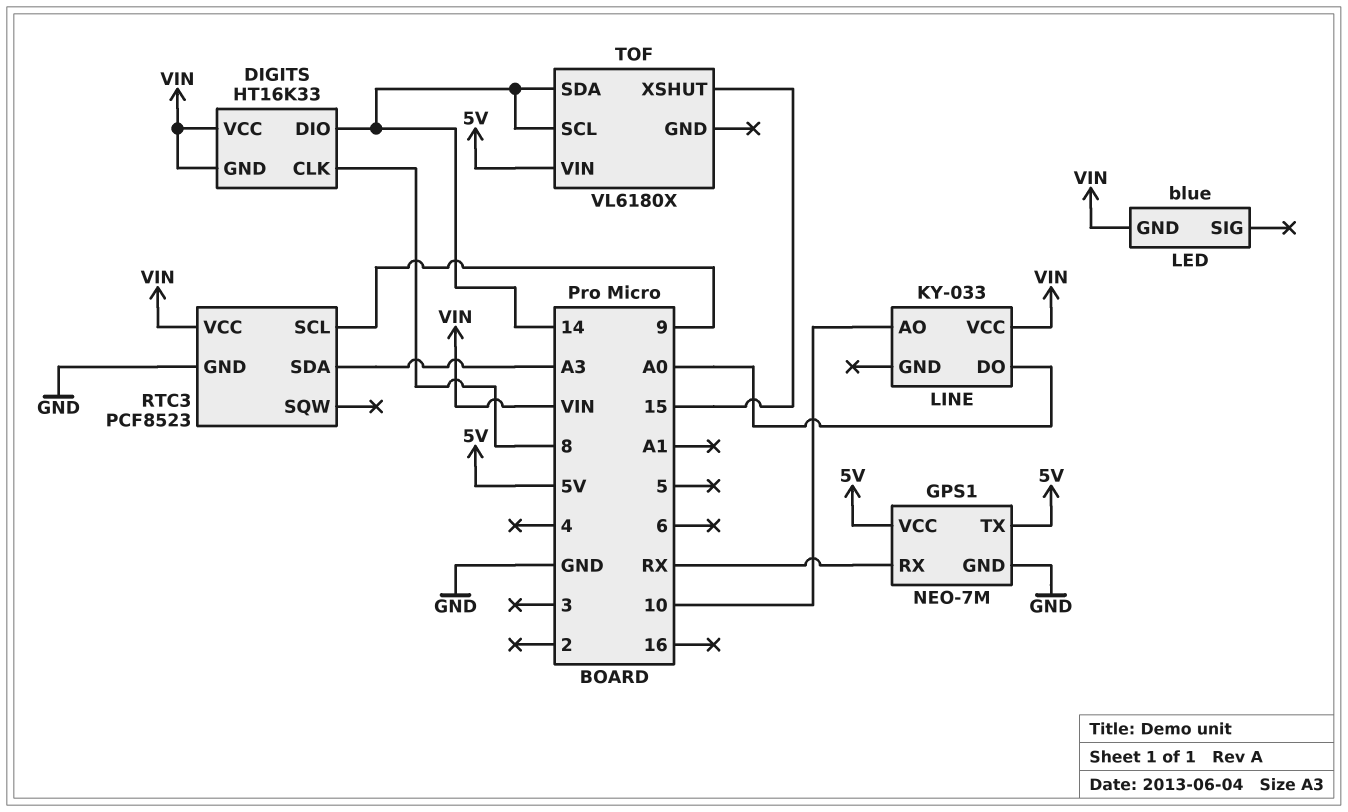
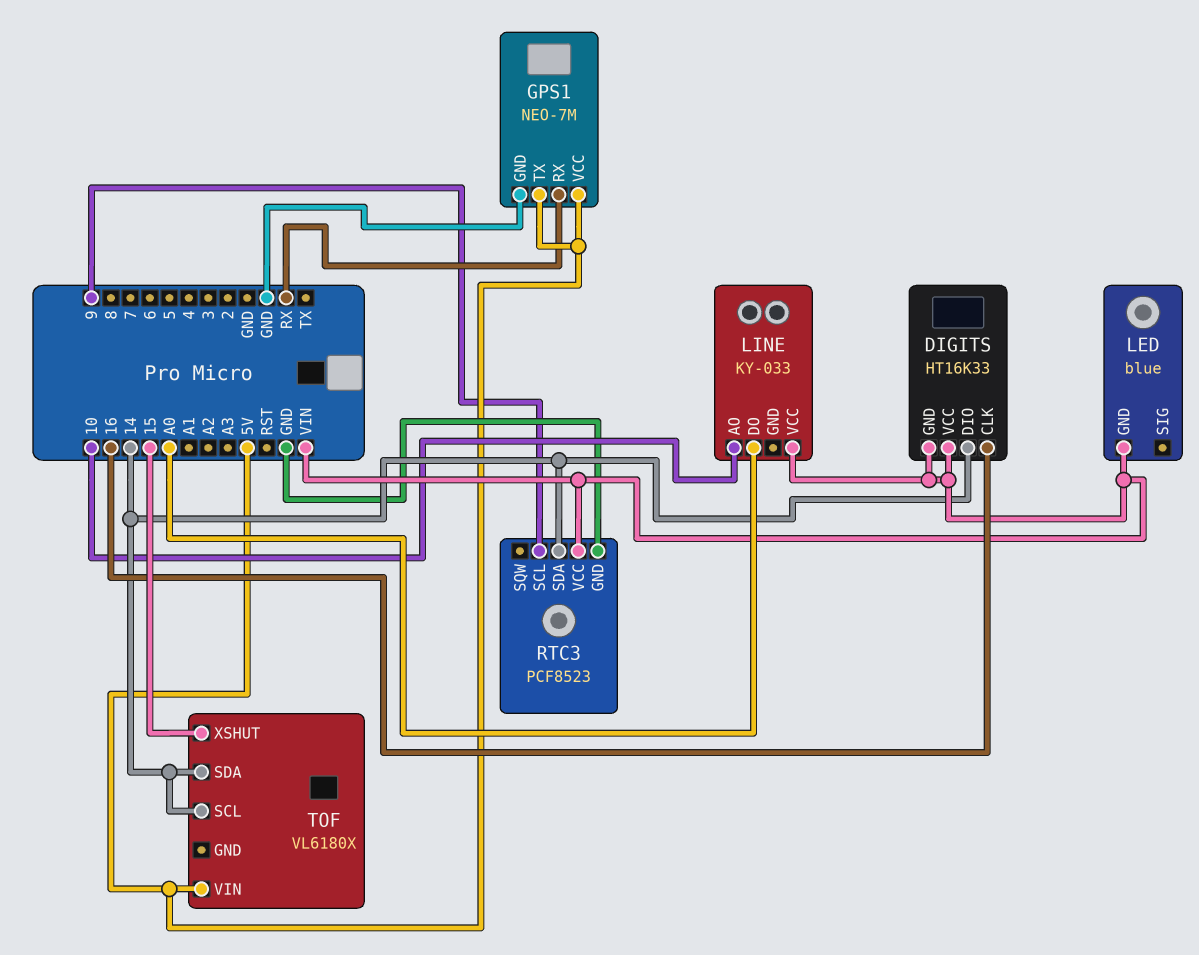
DIGITS pin CLK: 8 -> 16
RTC3 pin SDA: A3 -> 14

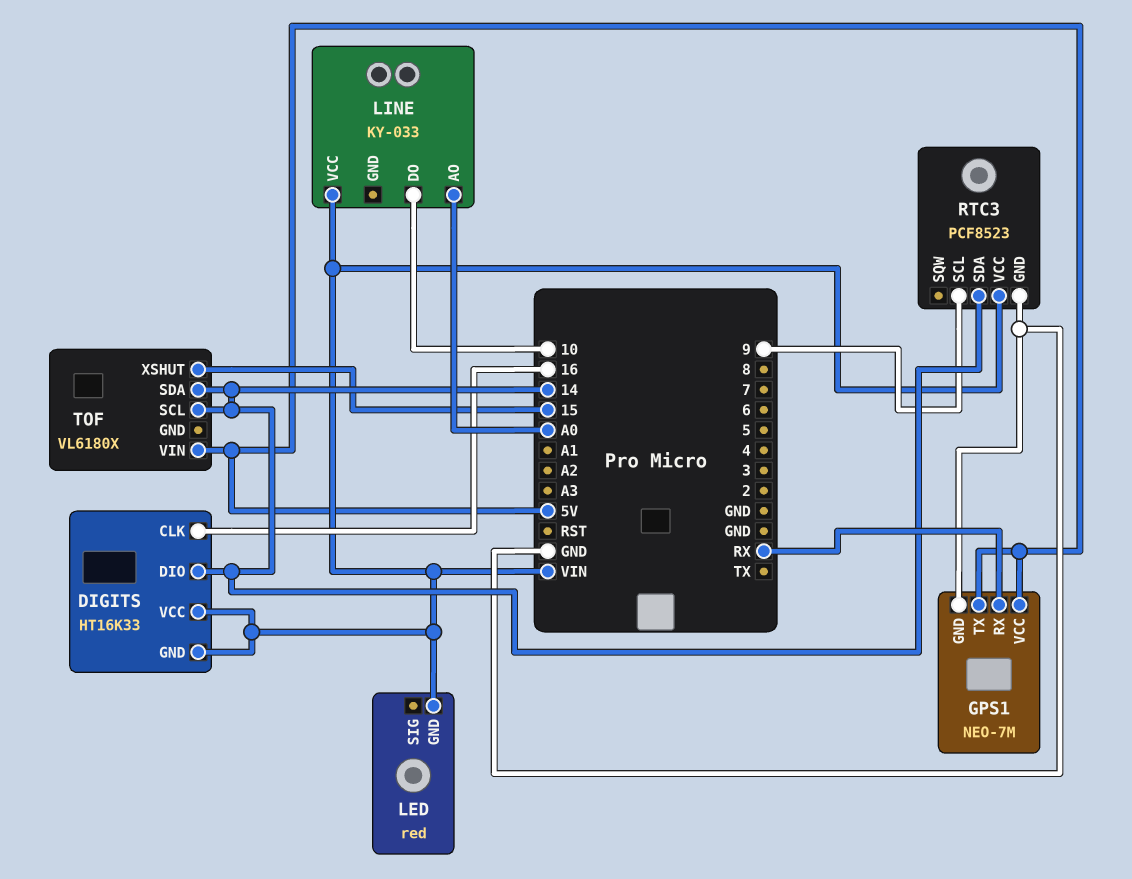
LED: blue -> red
LINE pin AO: 10 -> A0
LINE pin DO: A0 -> 10

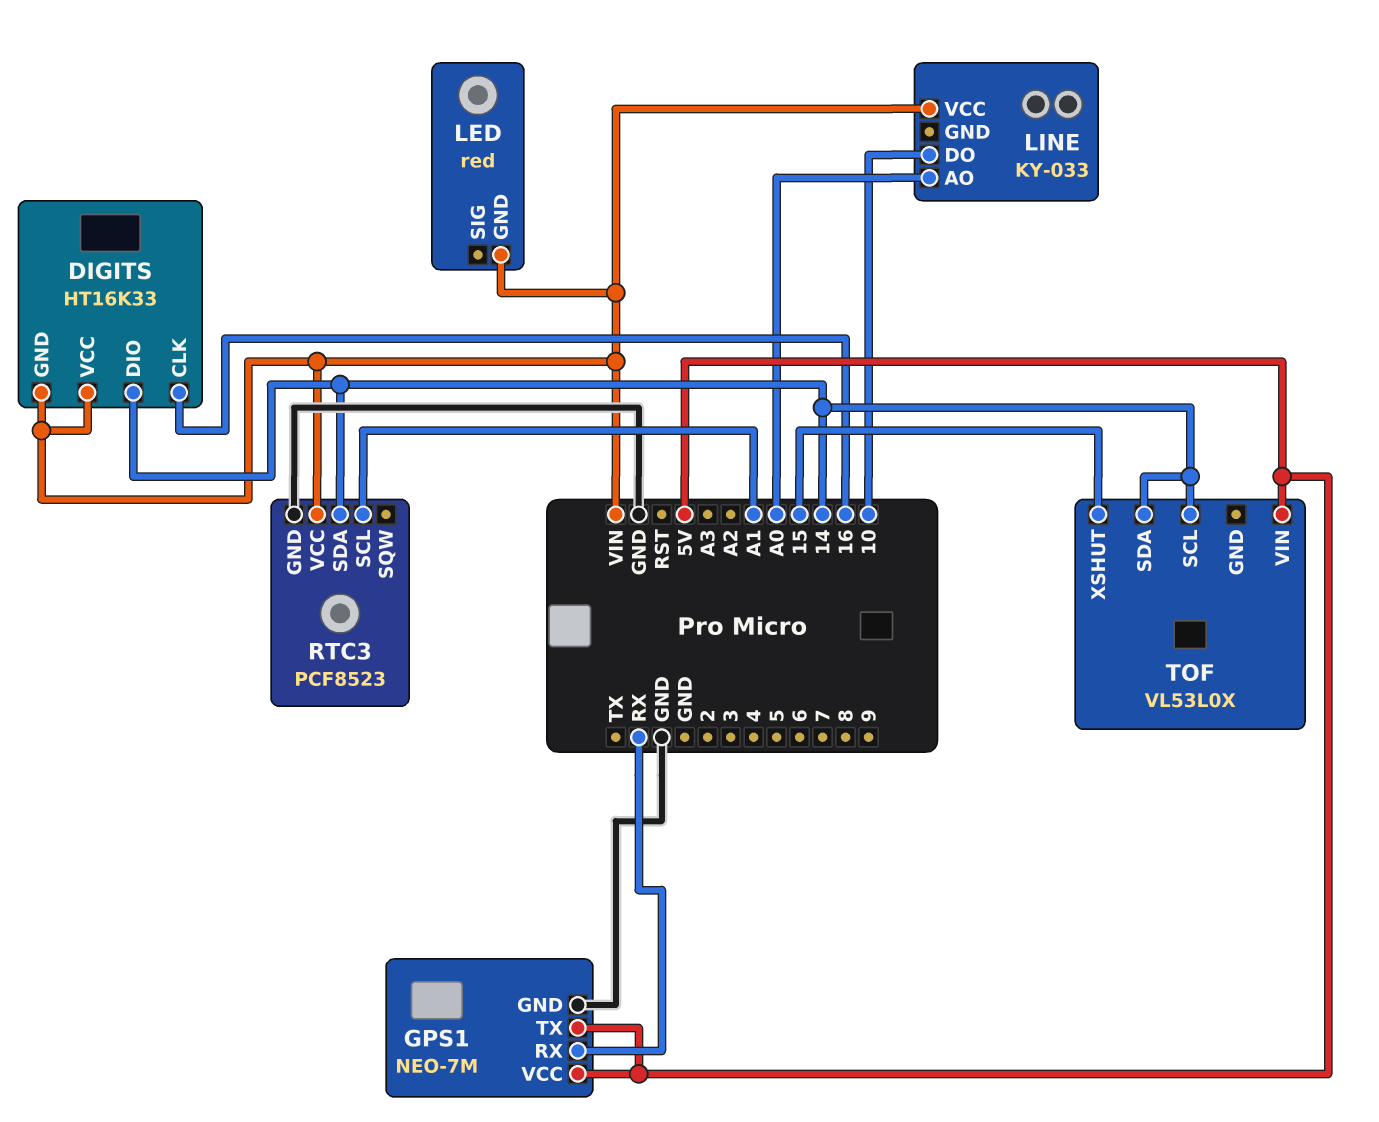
RTC3 pin SCL: 9 -> A1
TOF: VL6180X -> VL53L0X

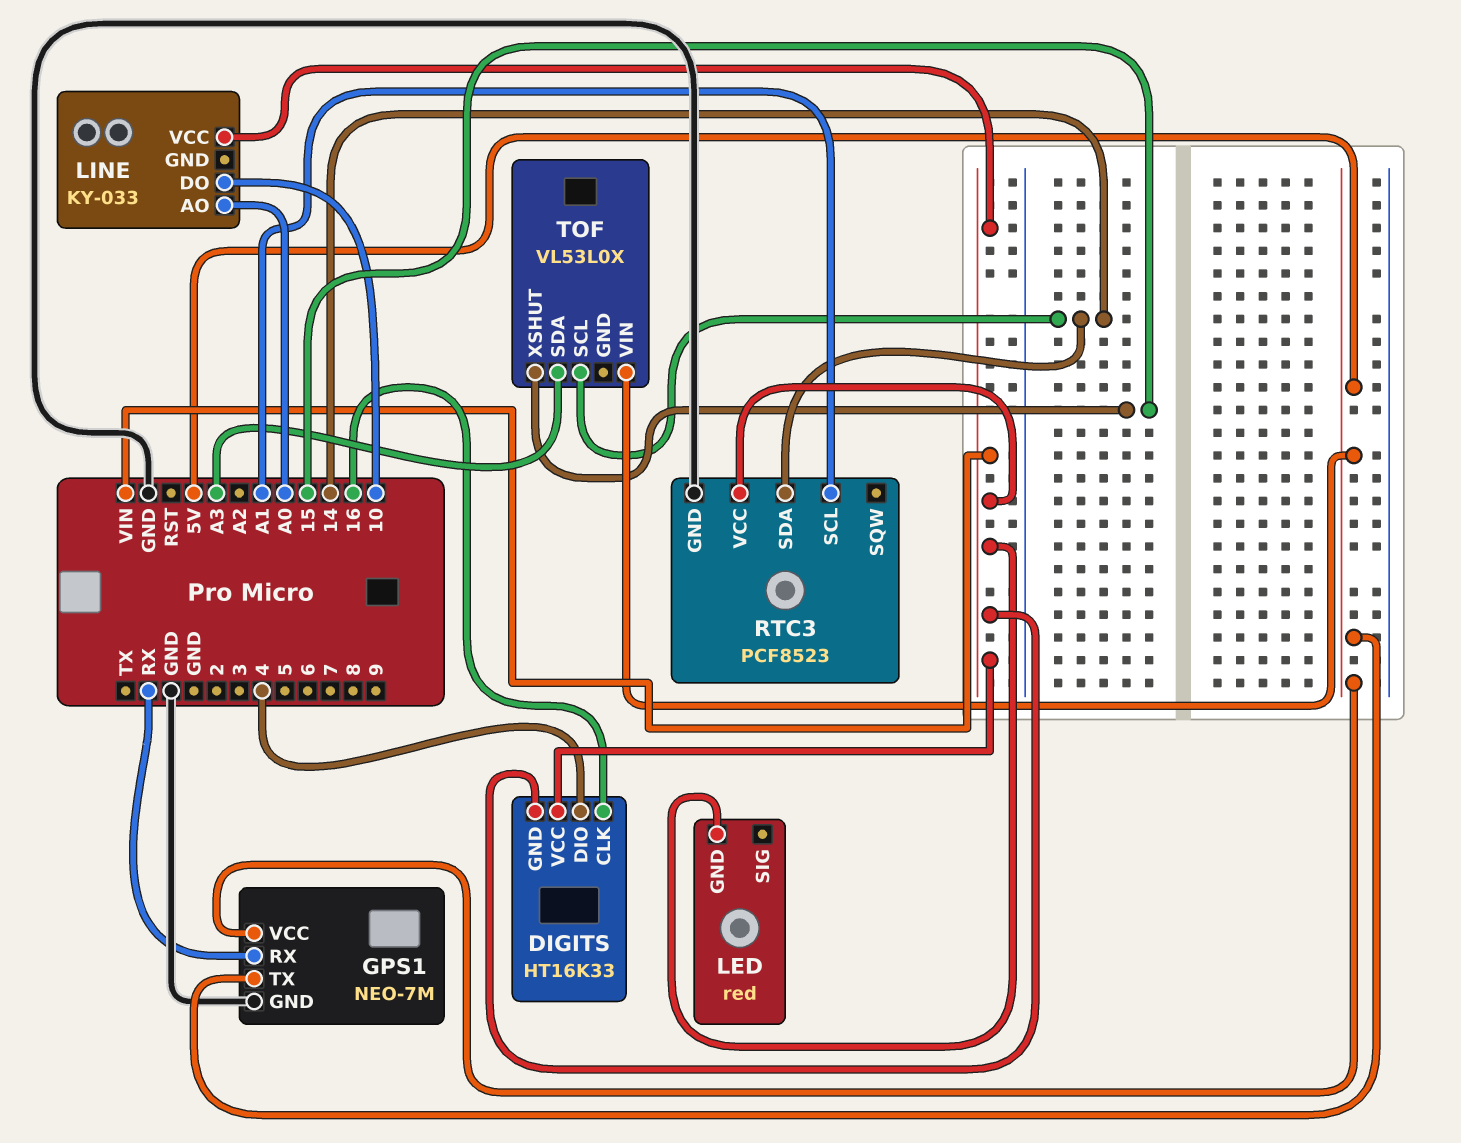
DIGITS pin DIO: 14 -> 4
TOF pin SDA: 14 -> A3

